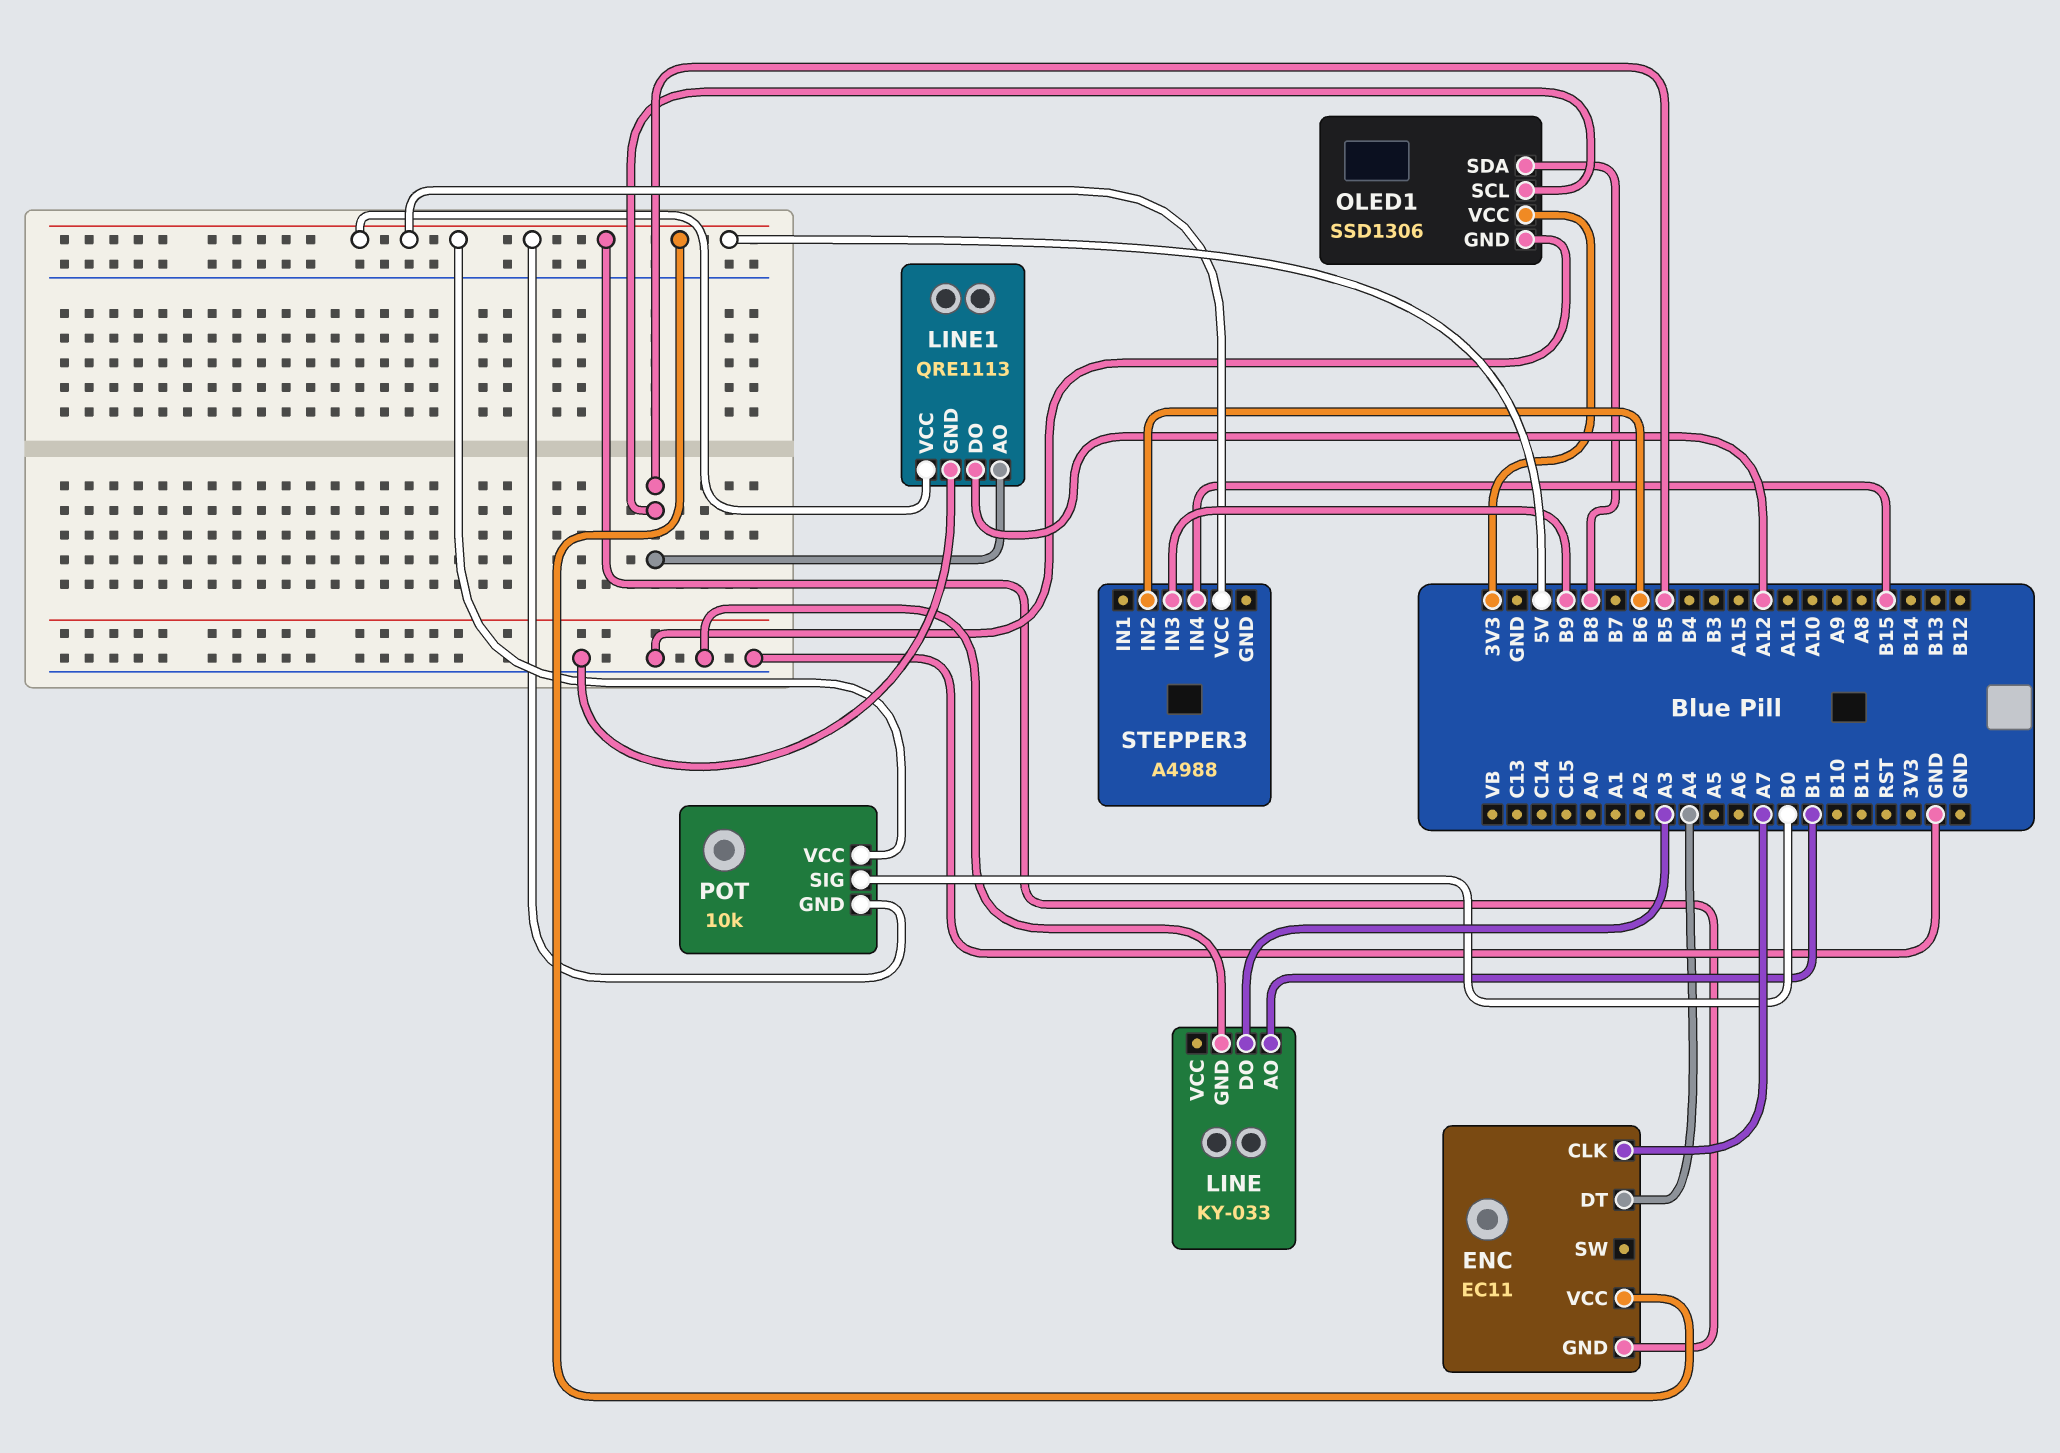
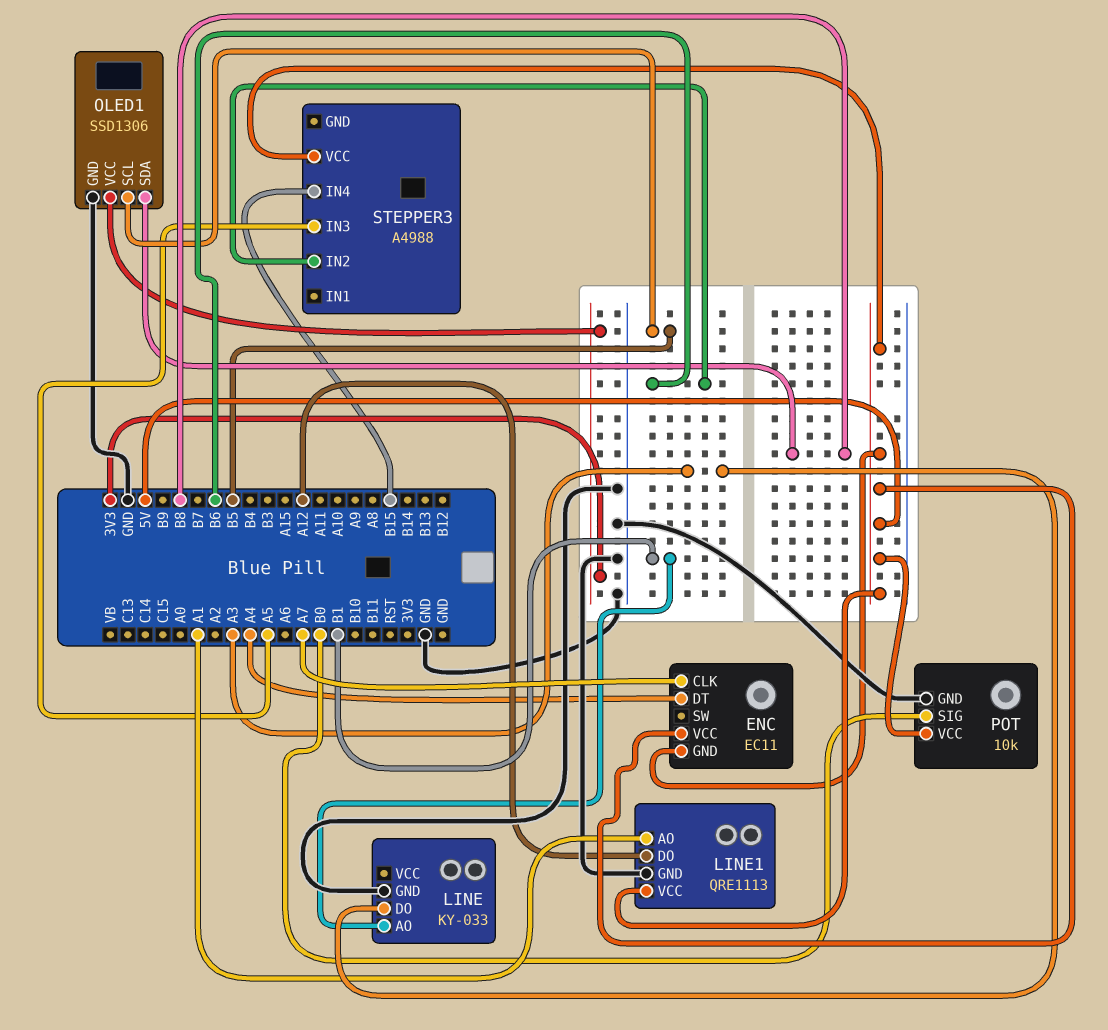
LINE1 pin AO: B5 -> A1
POT pin GND: 5V -> GND
STEPPER3 pin IN3: B9 -> A5

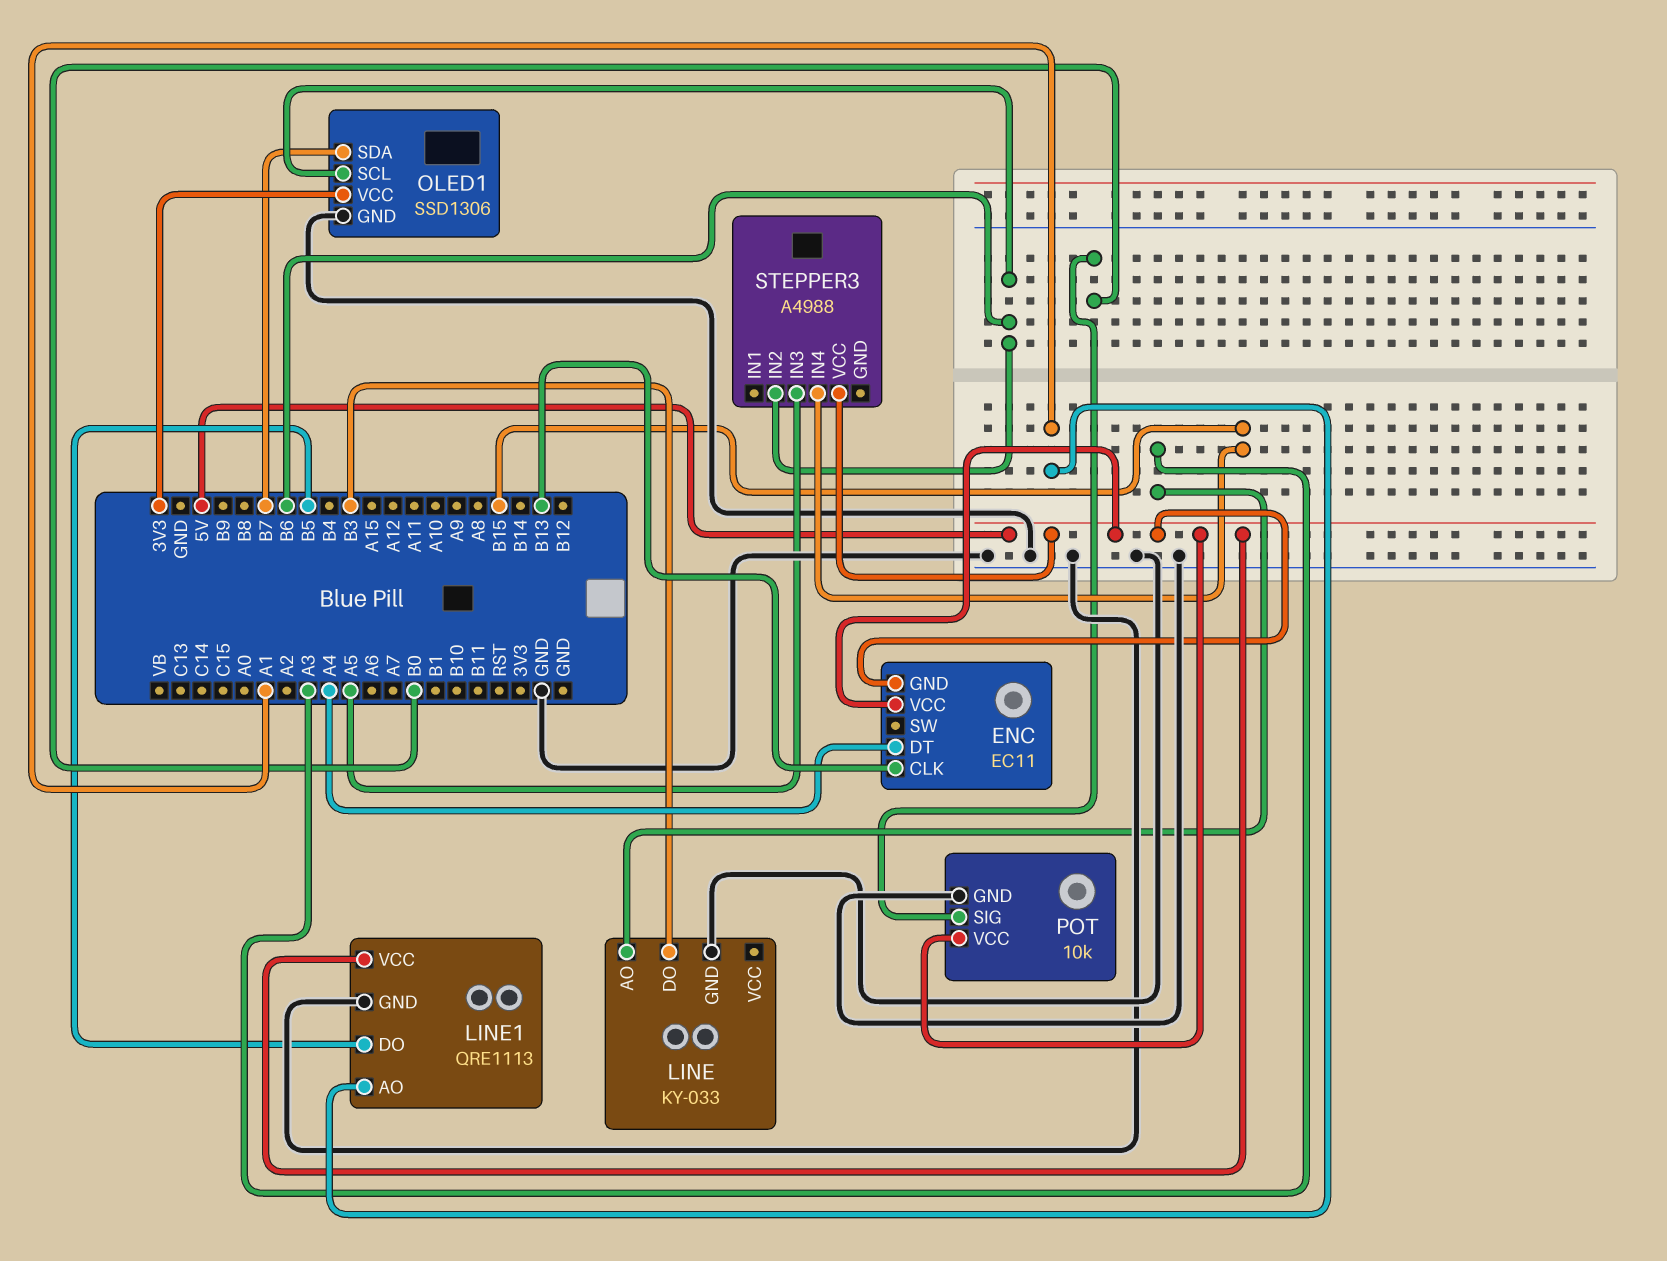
ENC pin CLK: A7 -> B13
LINE pin AO: B1 -> A3
LINE pin DO: A3 -> B3
LINE1 pin DO: A12 -> B5
OLED1 pin SCL: B5 -> B6
OLED1 pin SDA: B8 -> B7

